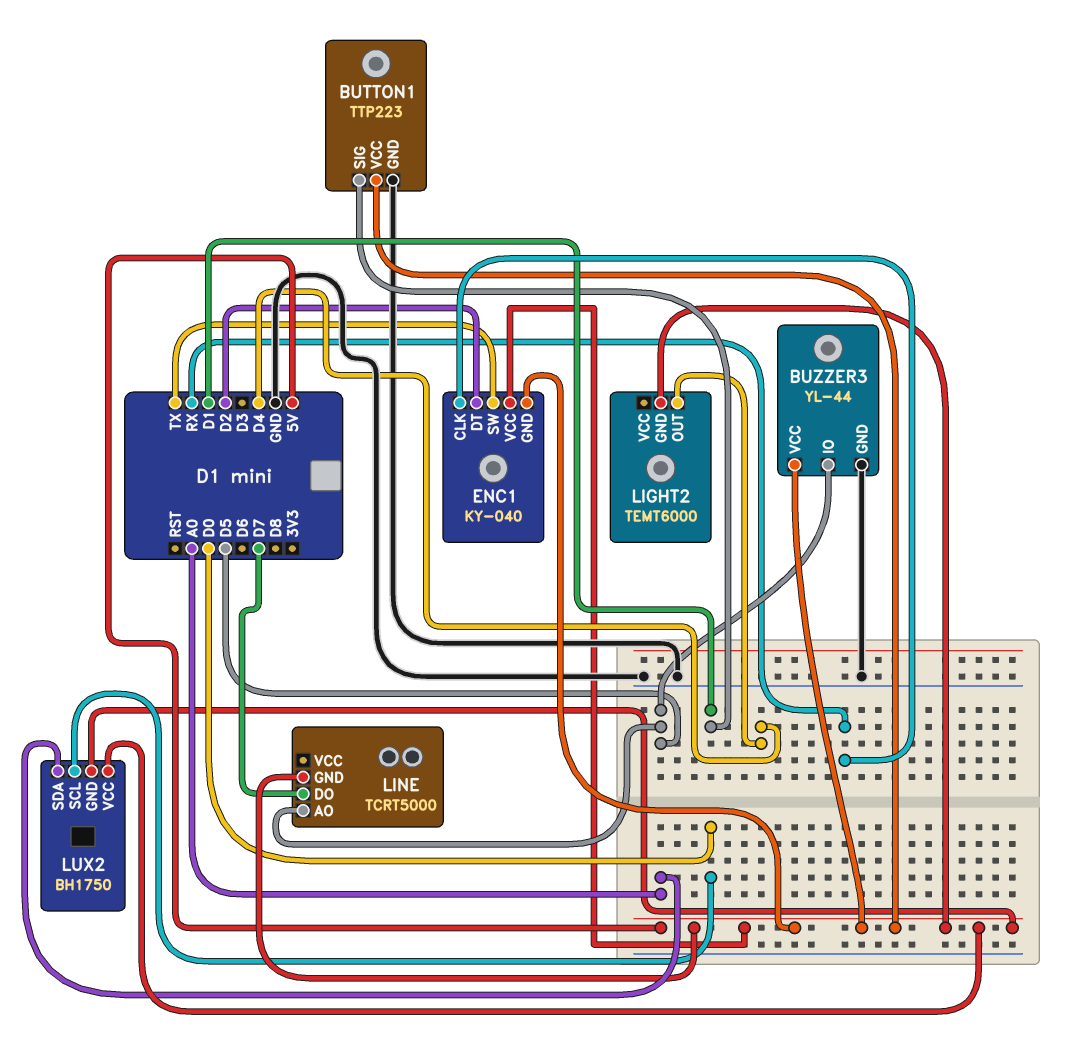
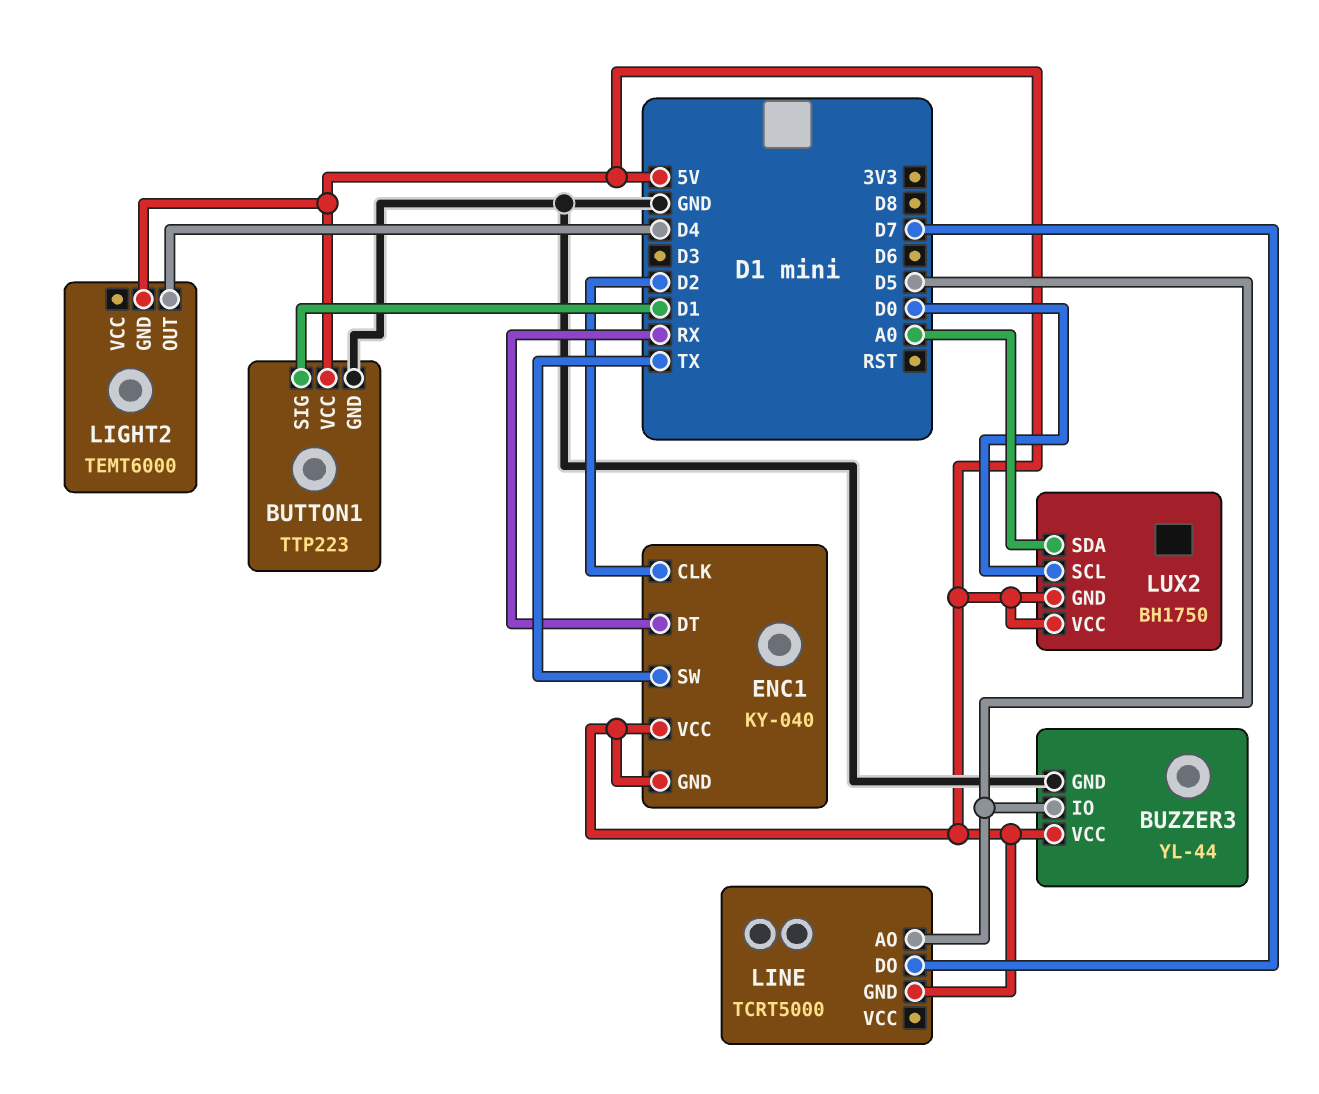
ENC1 pin CLK: RX -> D2
ENC1 pin DT: D2 -> RX

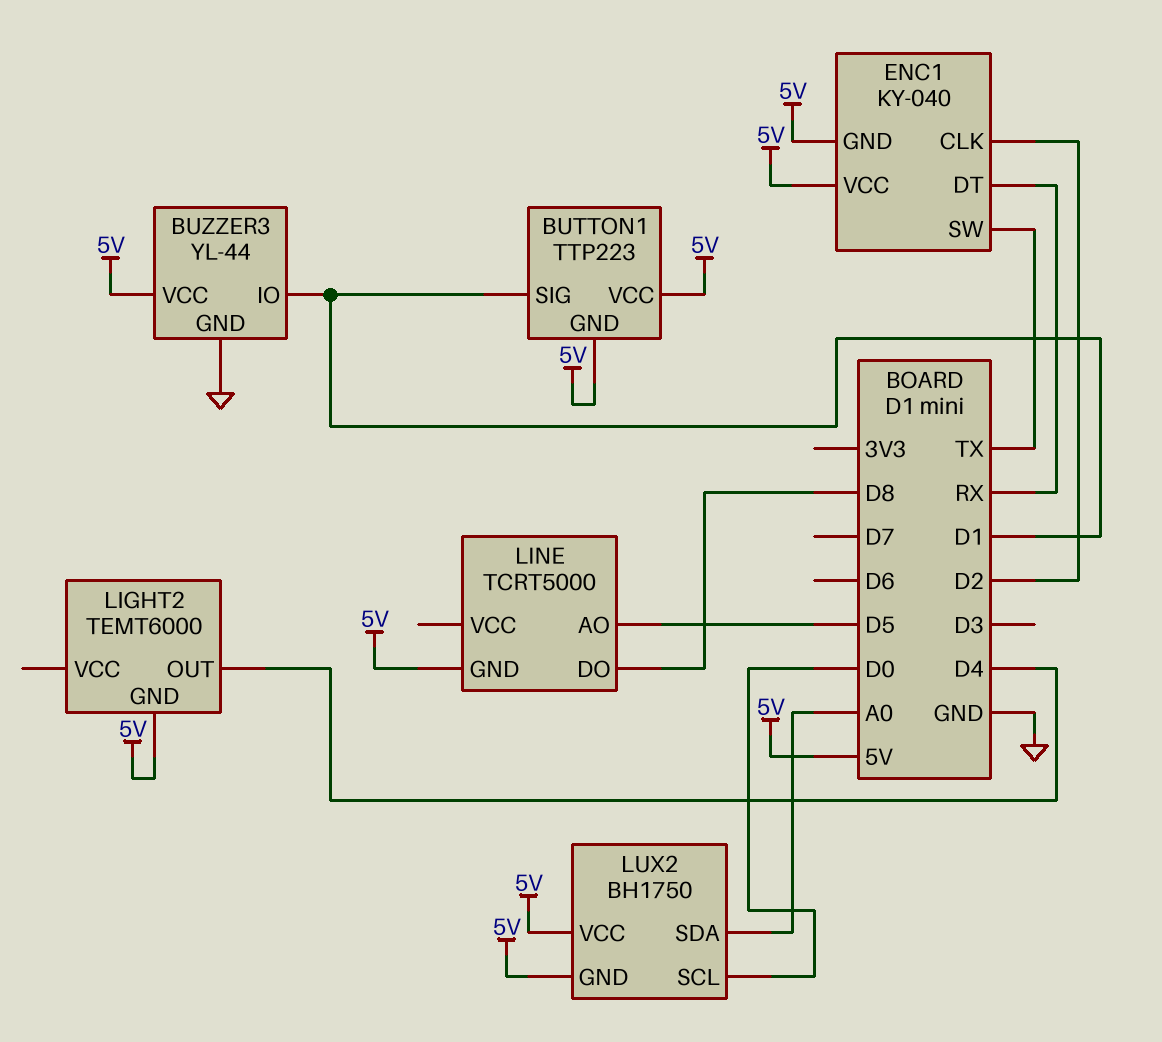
BUTTON1 pin GND: GND -> 5V
BUZZER3 pin IO: D5 -> D1
LINE pin DO: D7 -> D8

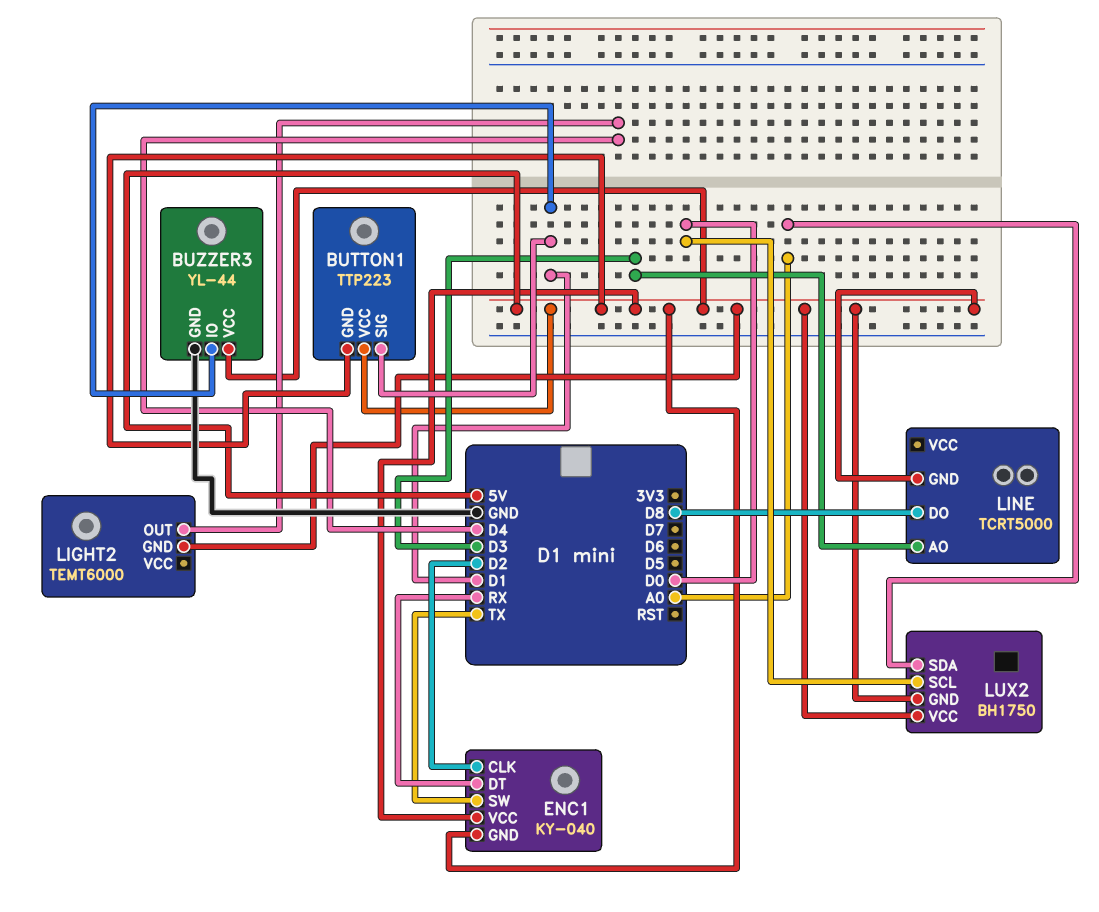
LINE pin AO: D5 -> D3

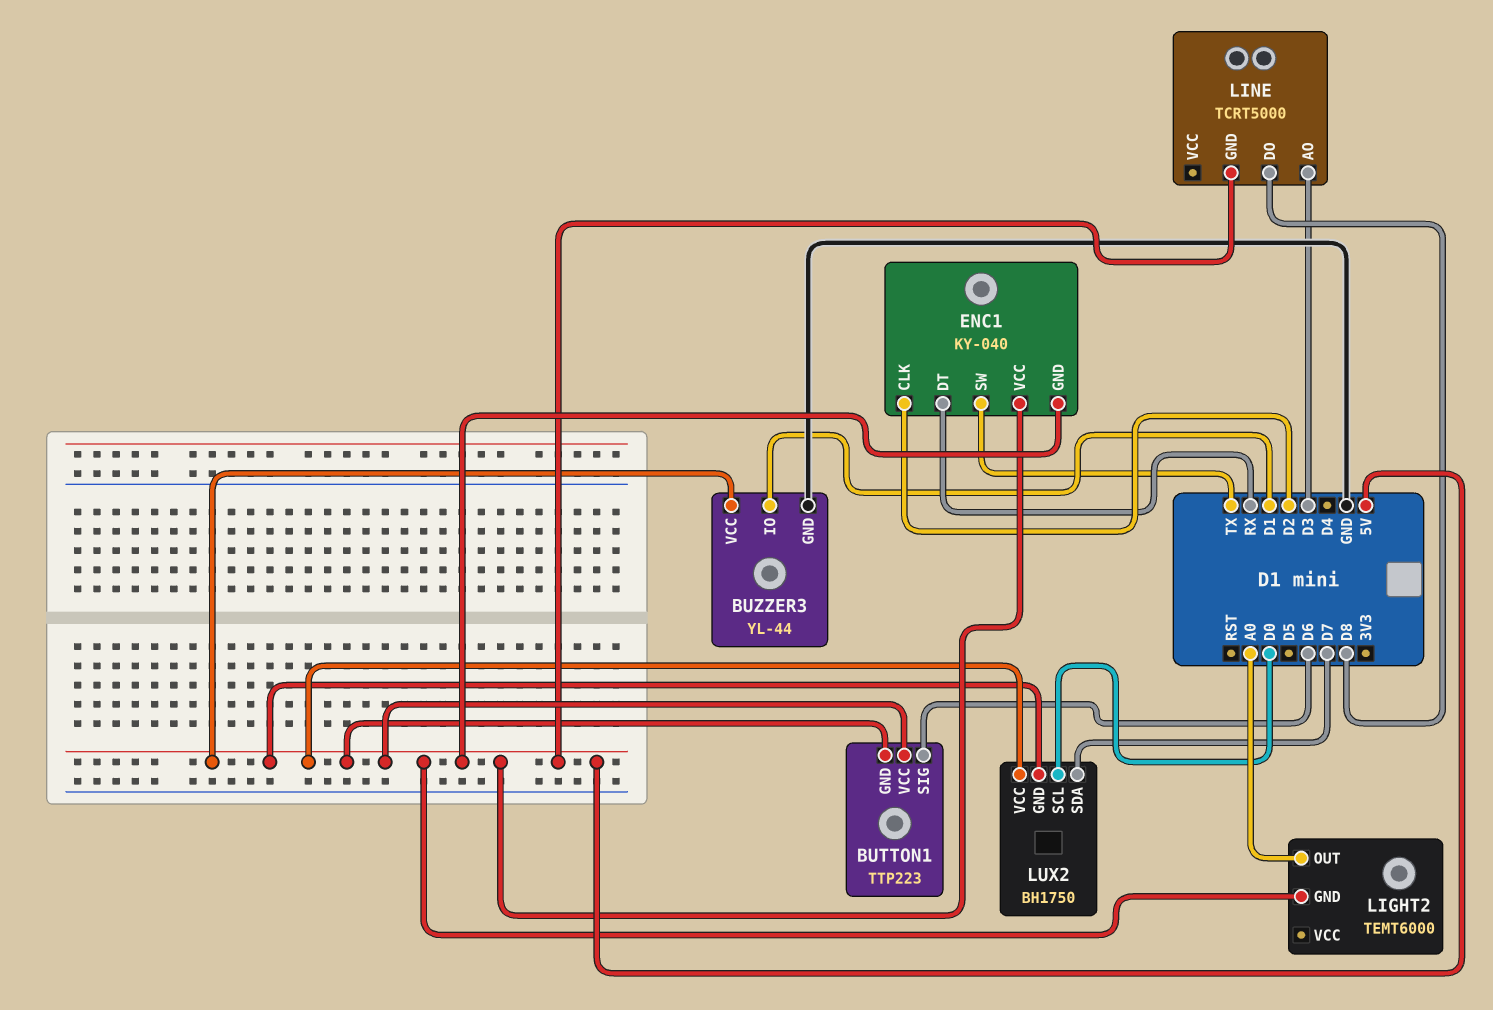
BUTTON1 pin SIG: D1 -> D6
LIGHT2 pin OUT: D4 -> A0
LUX2 pin SDA: A0 -> D7

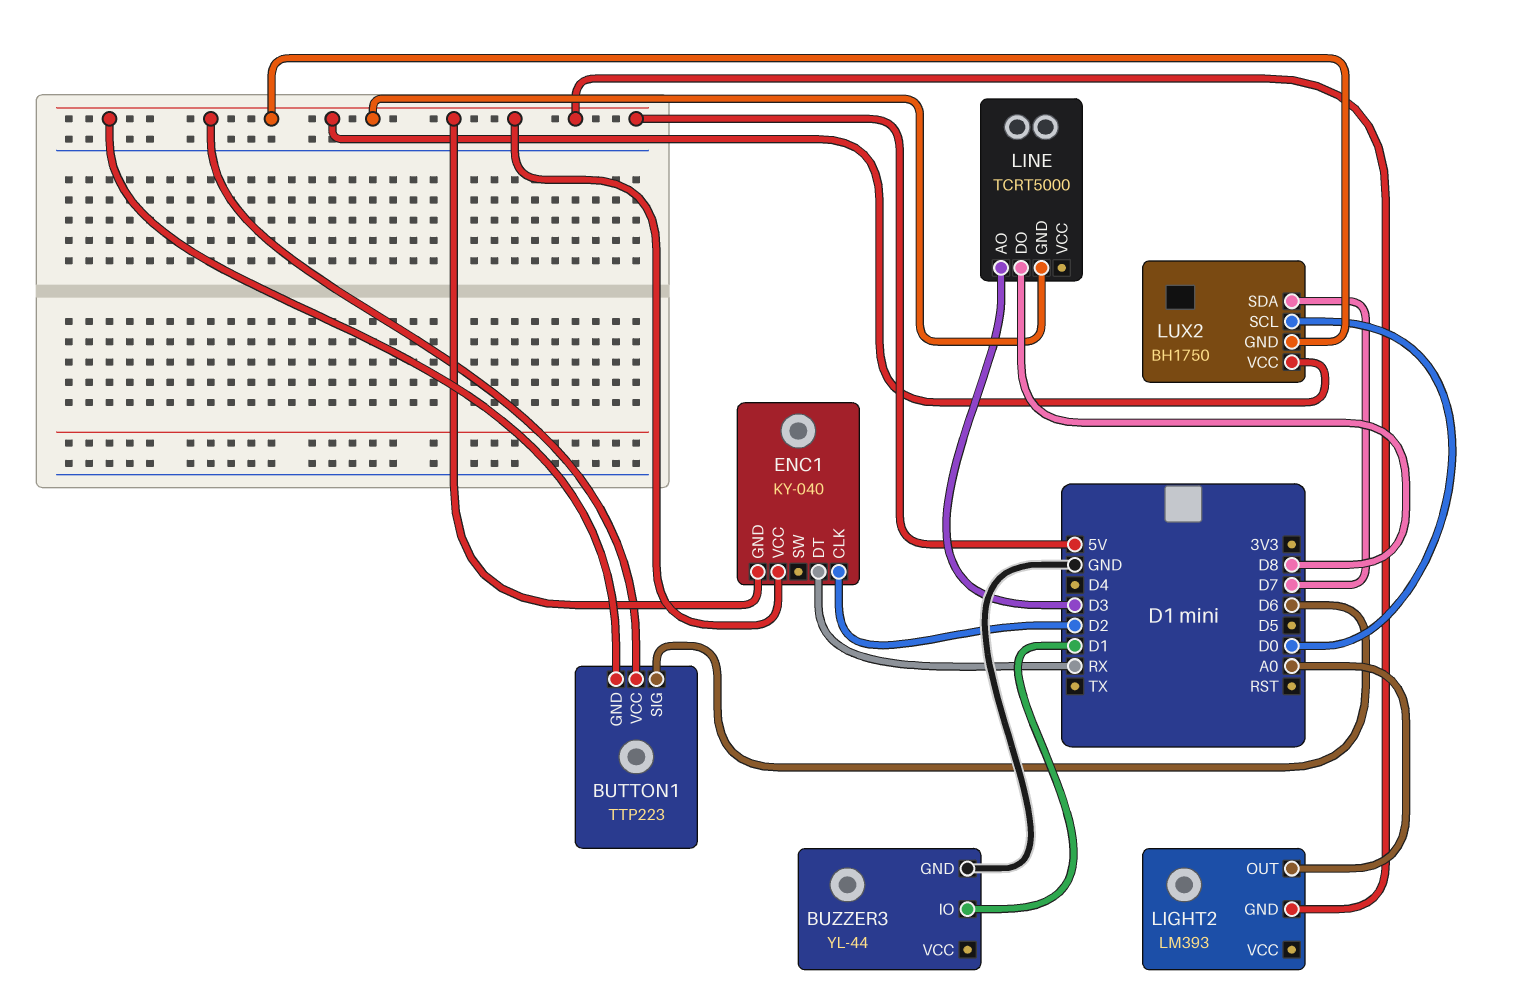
BUZZER3 pin VCC: 5V -> none
ENC1 pin SW: TX -> none
LIGHT2: TEMT6000 -> LM393

